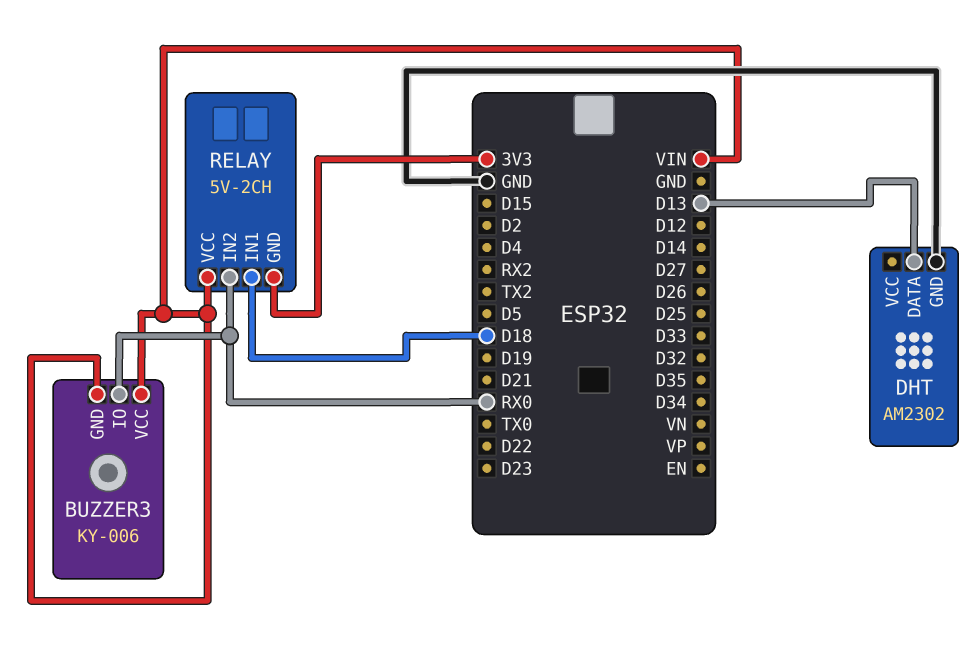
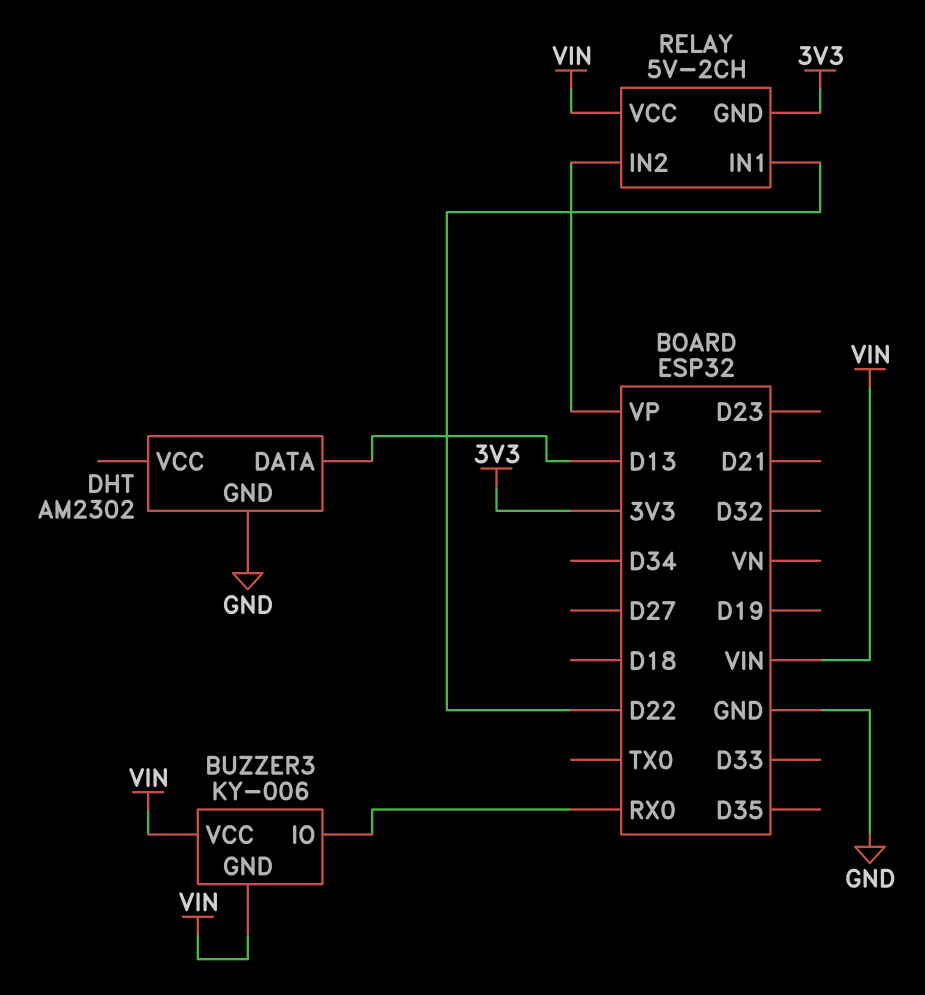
RELAY pin IN1: D18 -> D22
RELAY pin IN2: RX0 -> VP

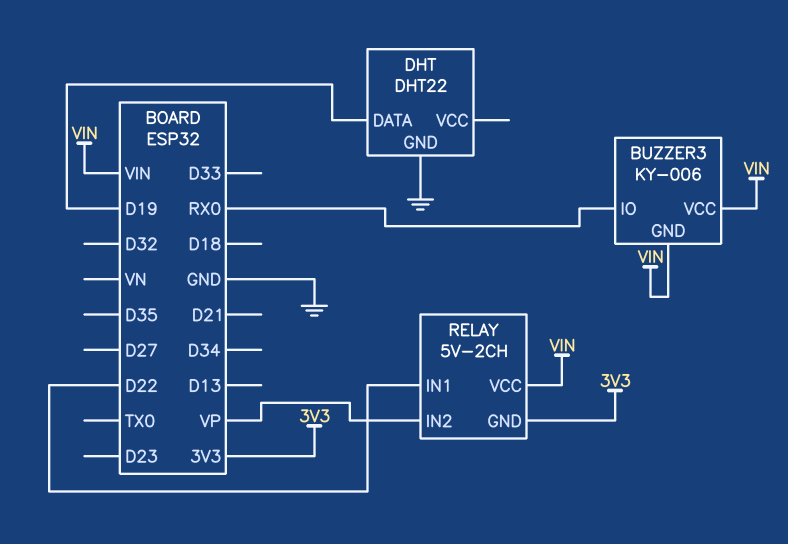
DHT: AM2302 -> DHT22
DHT pin DATA: D13 -> D19

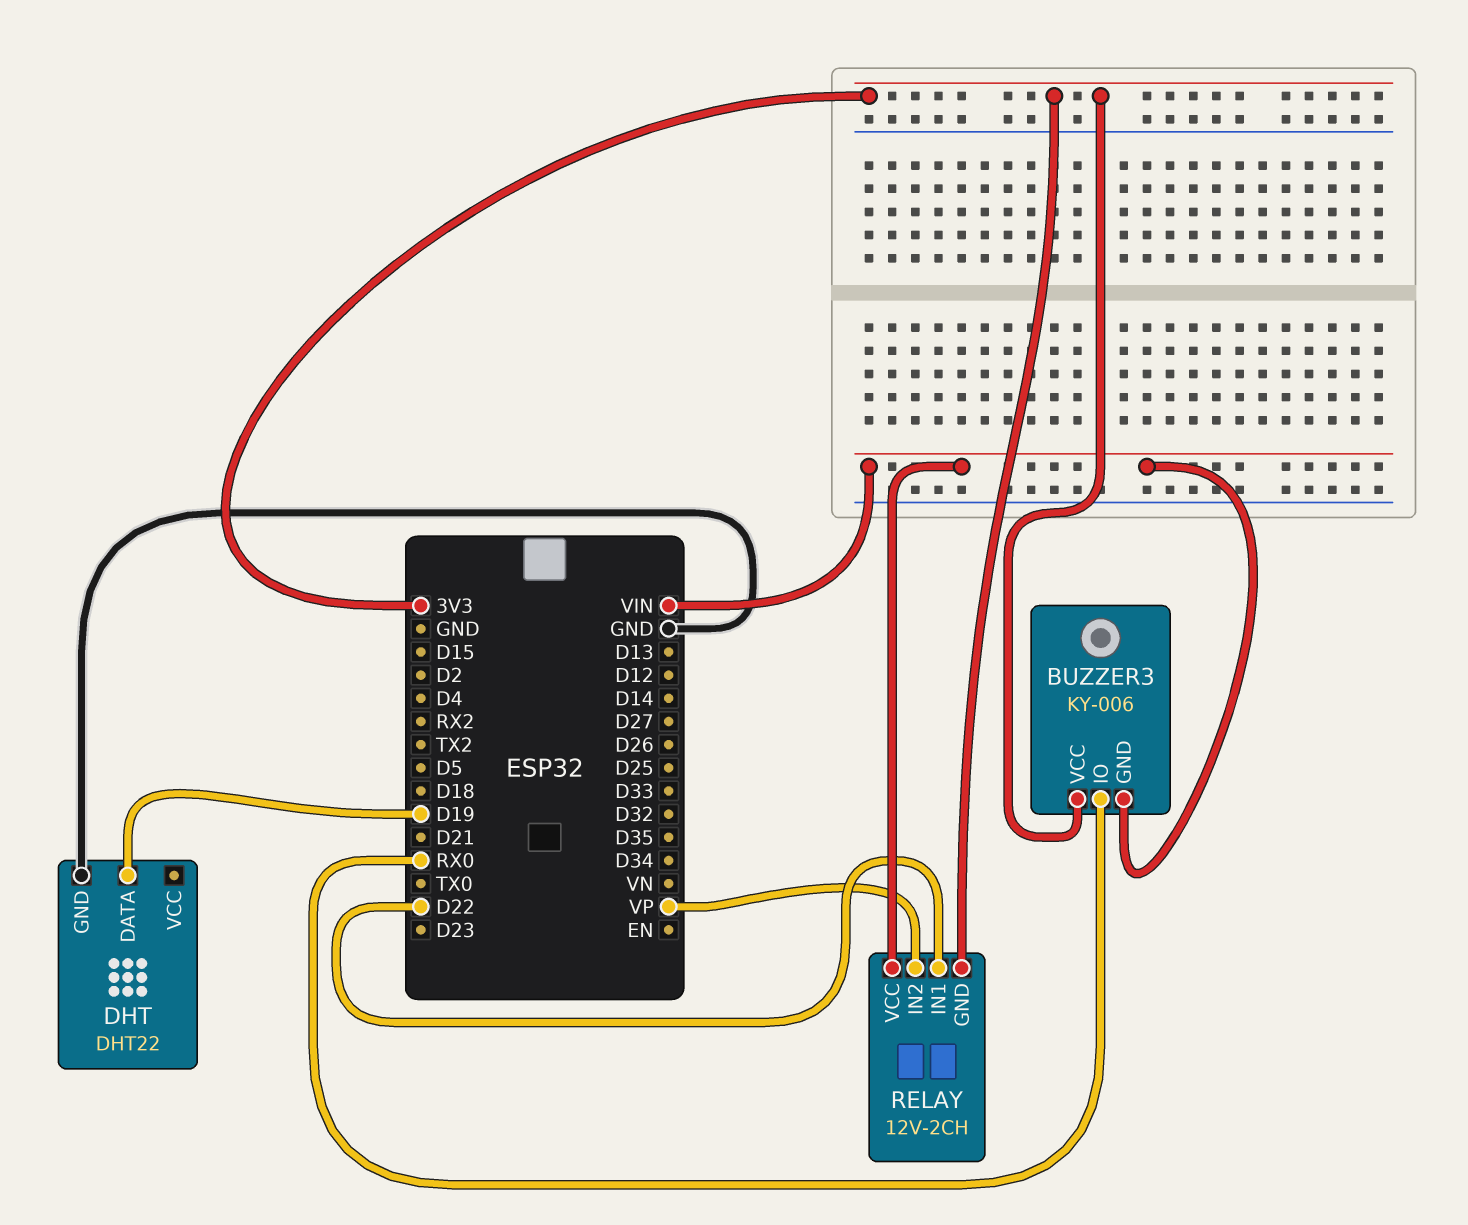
BUZZER3 pin VCC: VIN -> 3V3
RELAY: 5V-2CH -> 12V-2CH

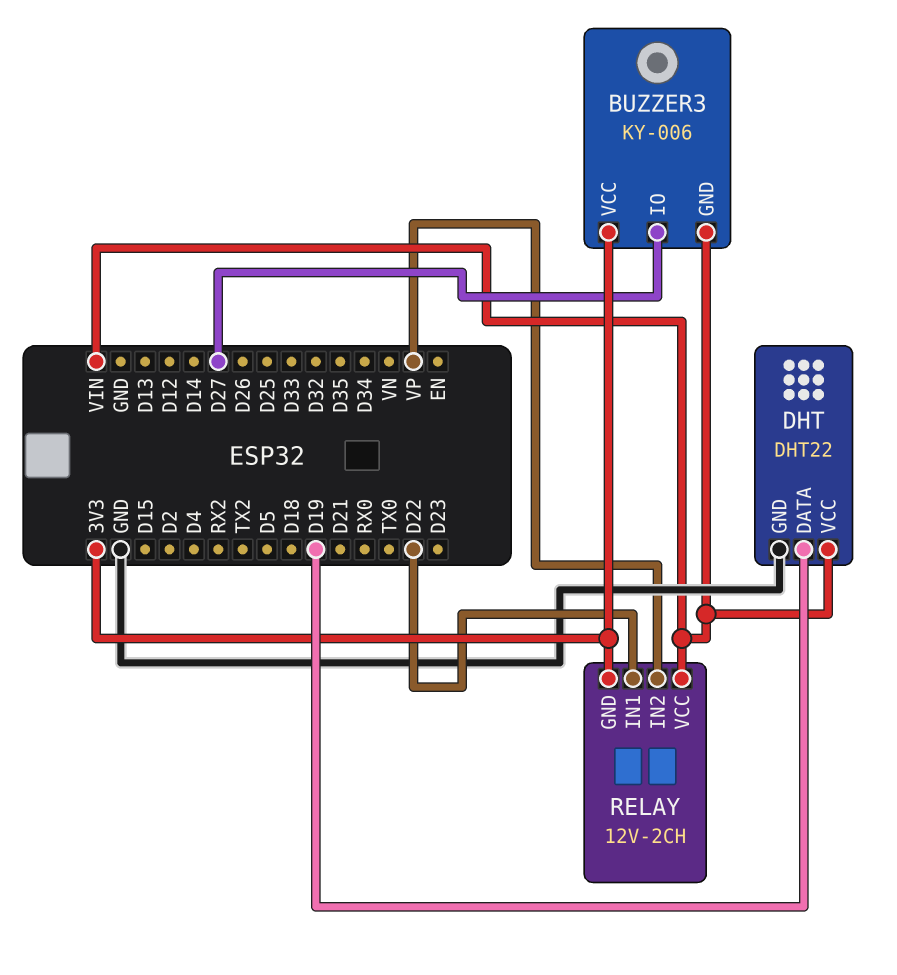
BUZZER3 pin IO: RX0 -> D27
DHT pin VCC: none -> VIN

